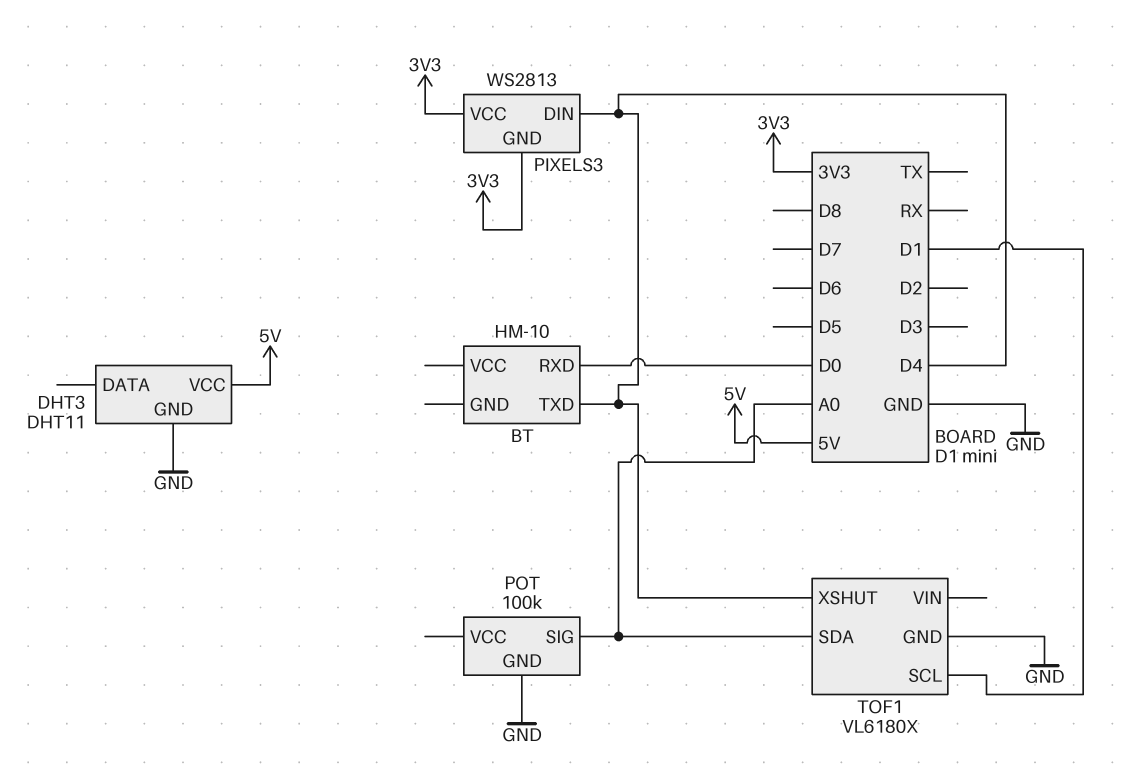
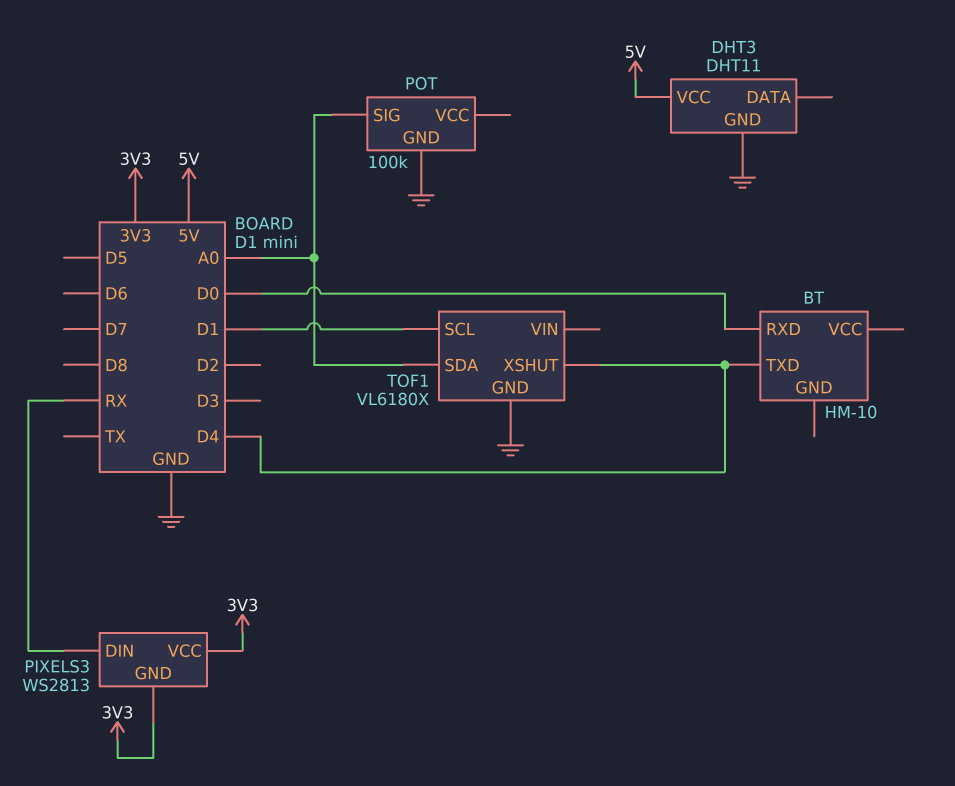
PIXELS3 pin DIN: D4 -> RX

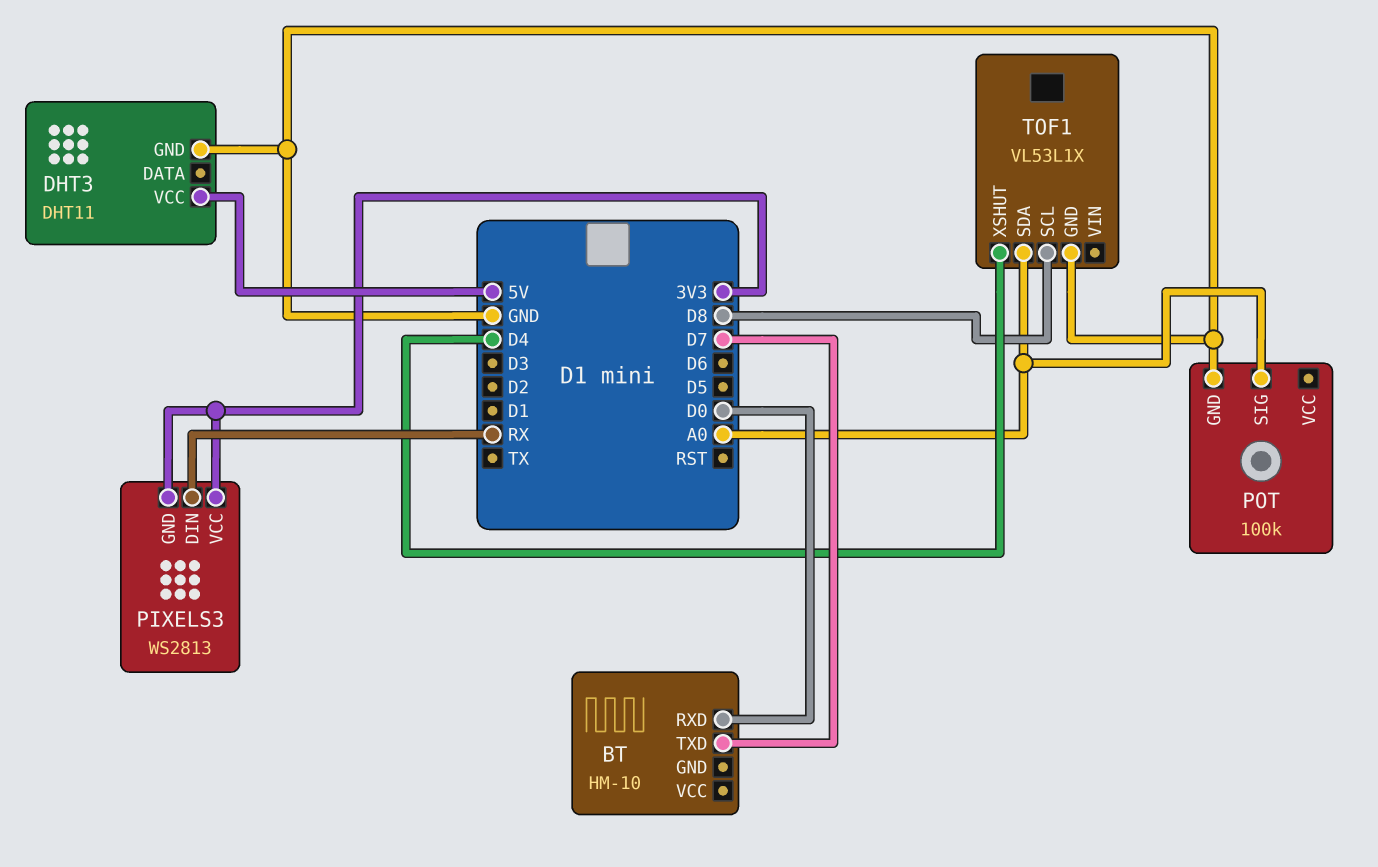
BT pin TXD: D4 -> D7
TOF1: VL6180X -> VL53L1X
TOF1 pin SCL: D1 -> D8

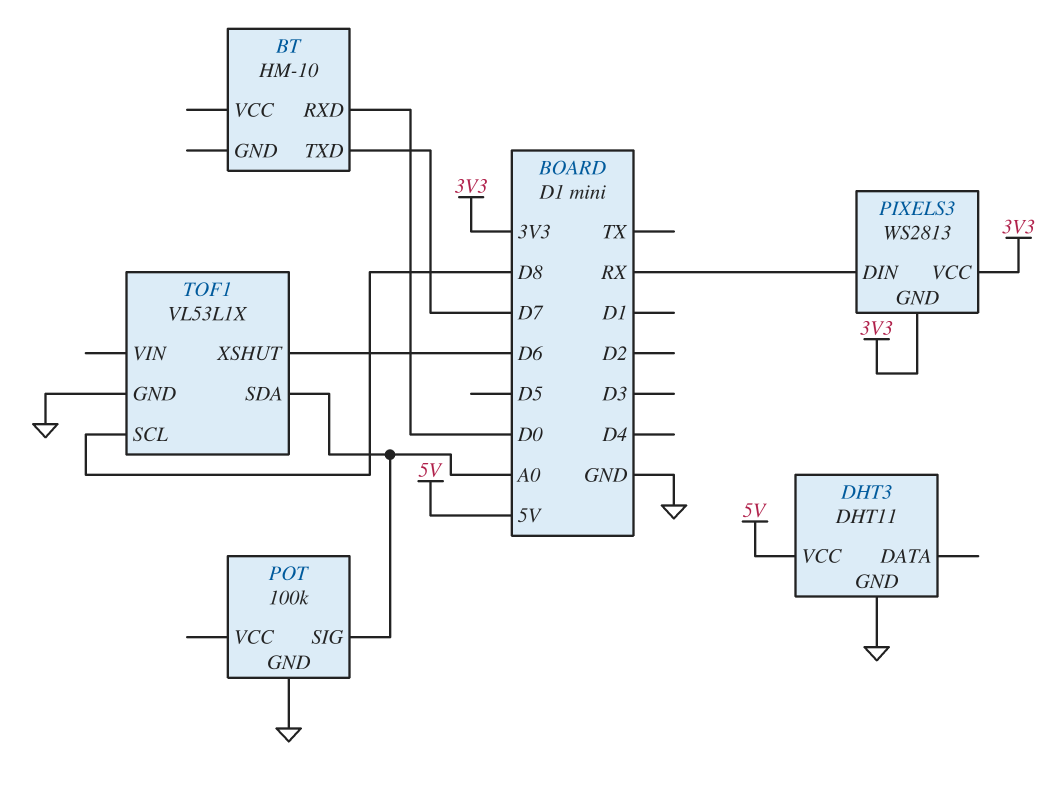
TOF1 pin XSHUT: D4 -> D6

